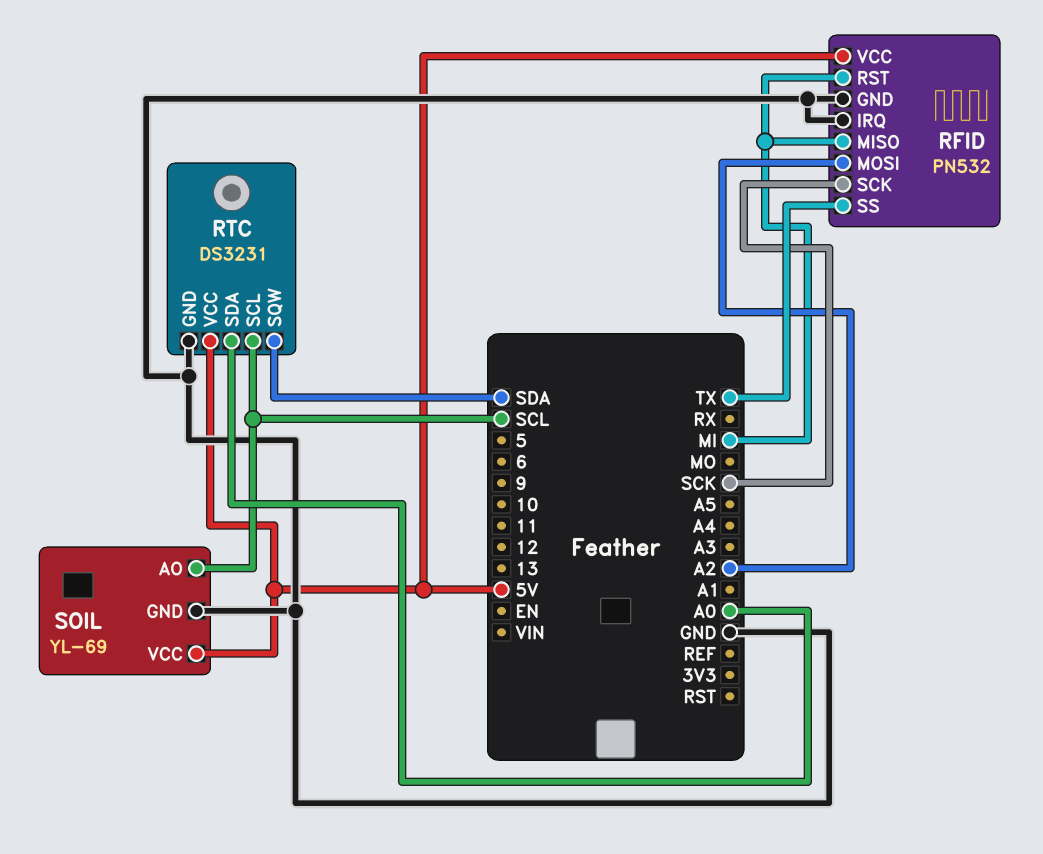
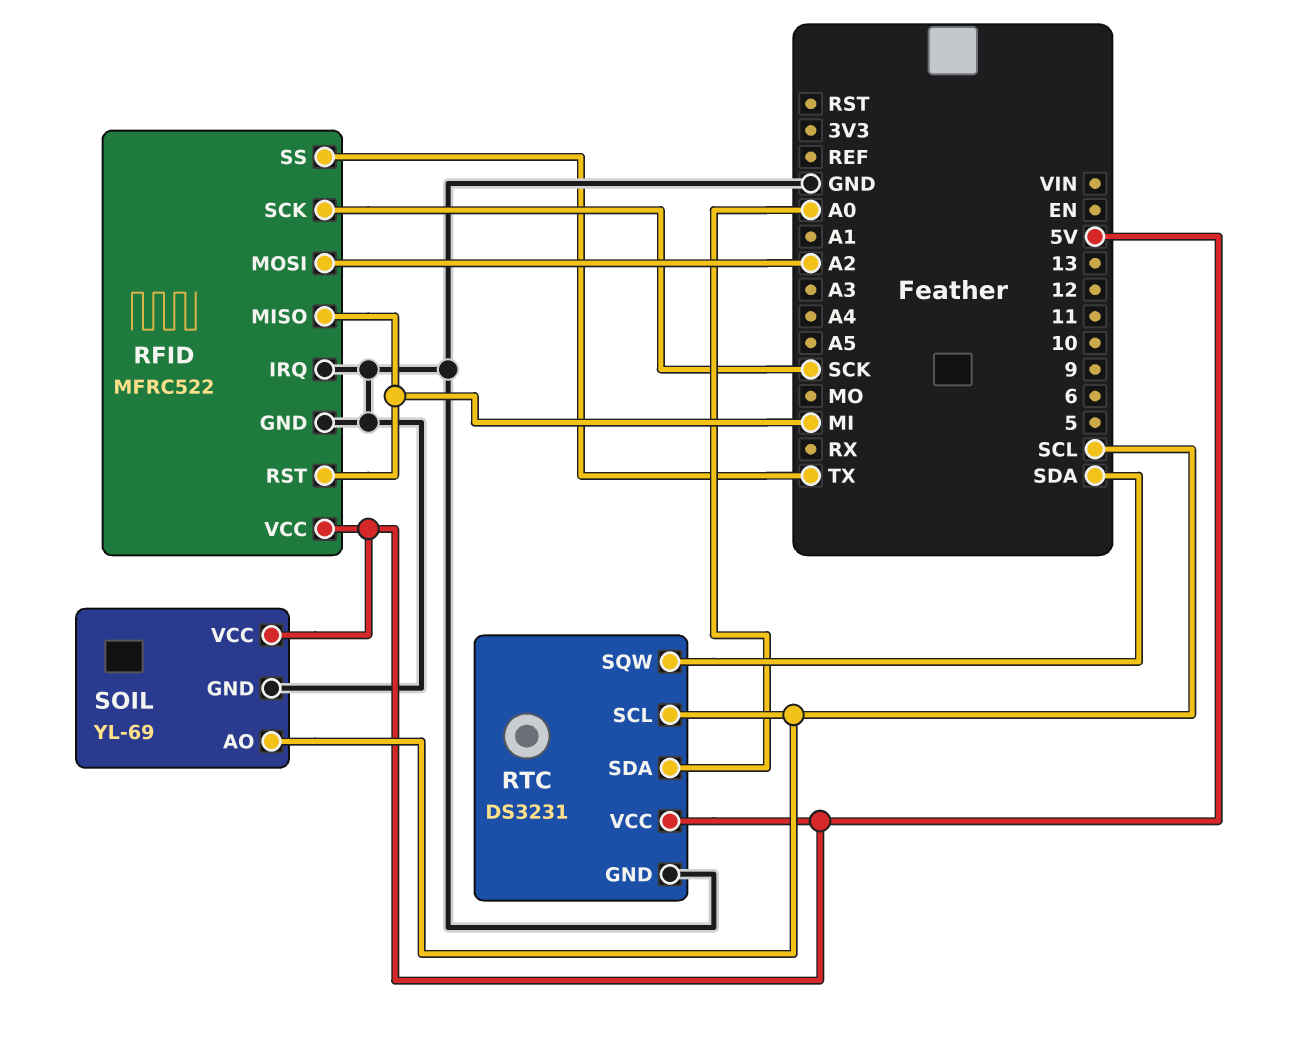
RFID: PN532 -> MFRC522

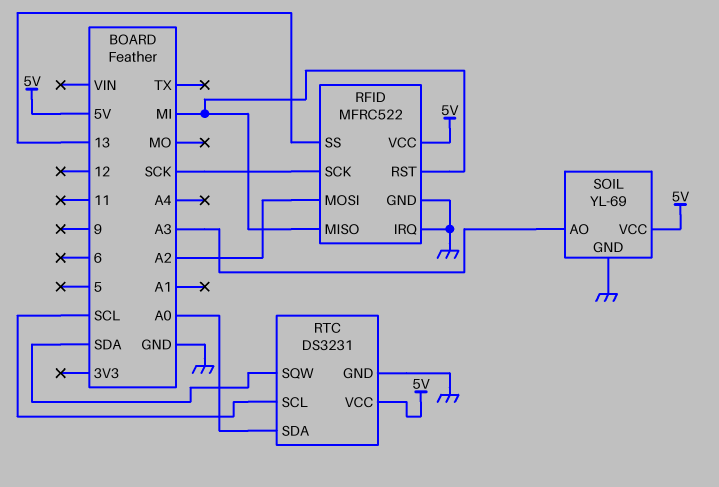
RFID pin SS: TX -> 13
SOIL pin AO: SCL -> A3

